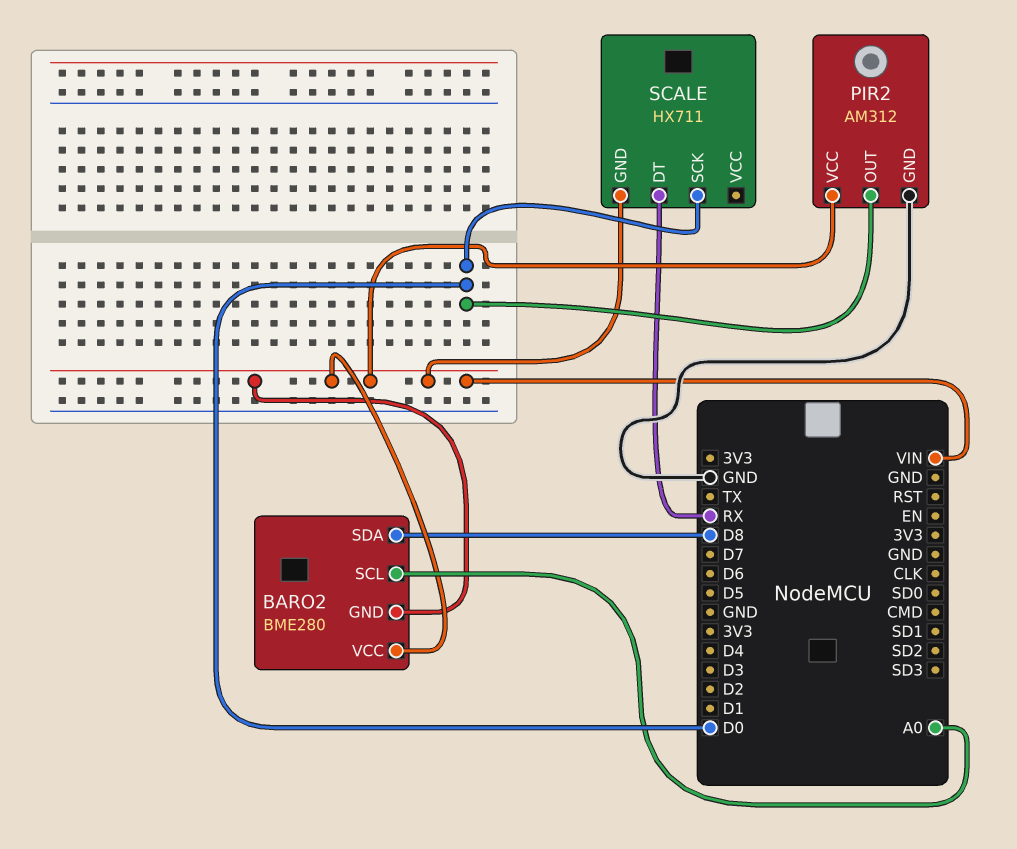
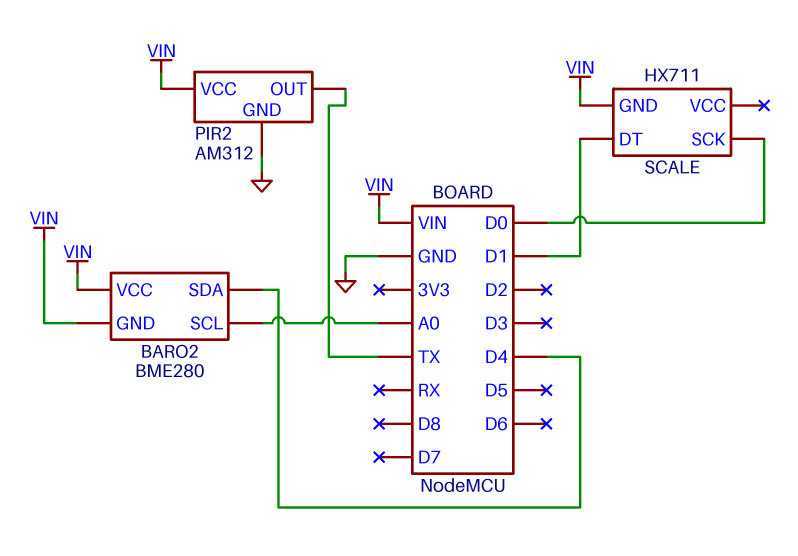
BARO2 pin SDA: D8 -> D4
PIR2 pin OUT: D0 -> TX
SCALE pin DT: RX -> D1

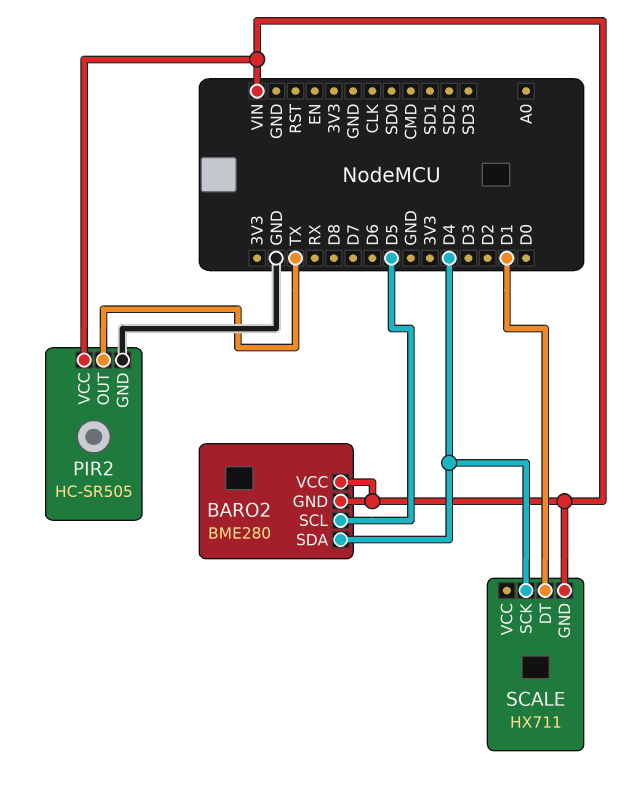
BARO2 pin SCL: A0 -> D5
PIR2: AM312 -> HC-SR505
SCALE pin SCK: D0 -> D4

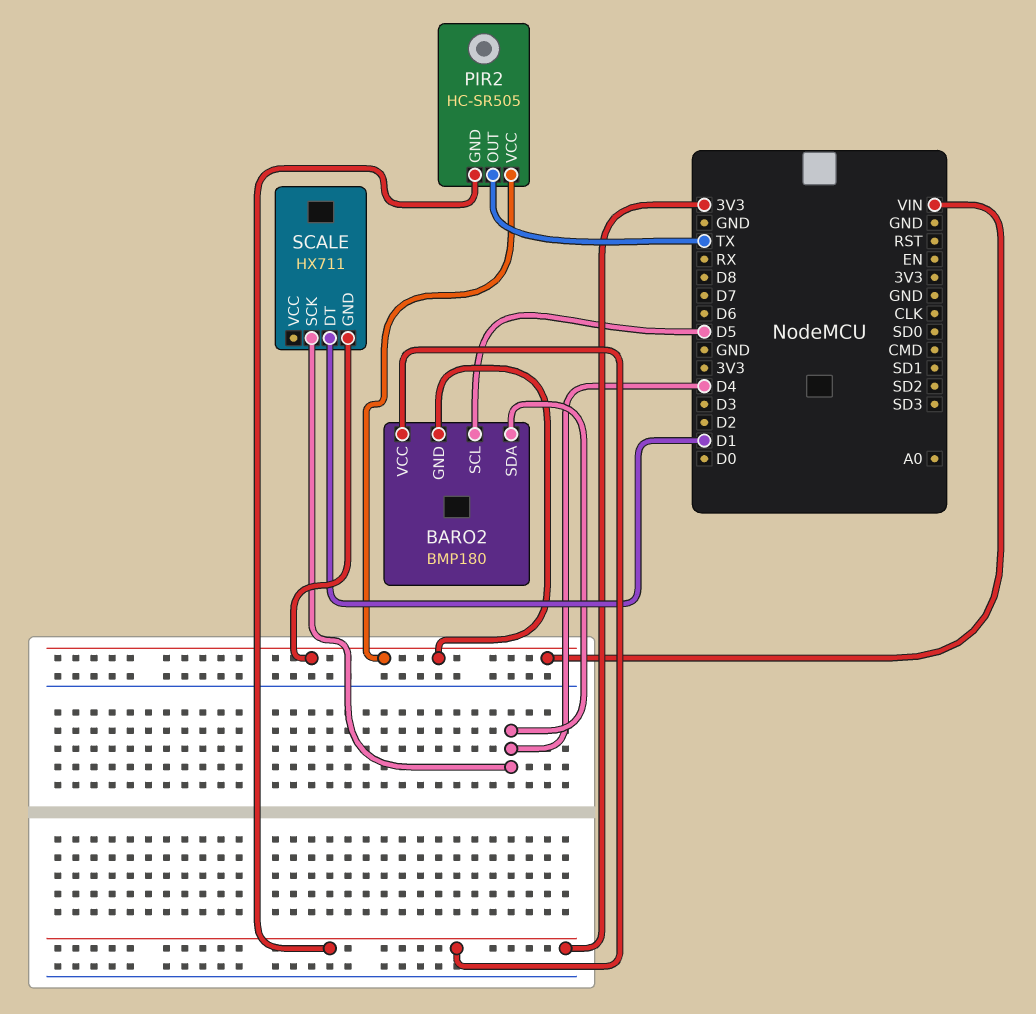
BARO2: BME280 -> BMP180
BARO2 pin VCC: VIN -> 3V3
PIR2 pin GND: GND -> 3V3

